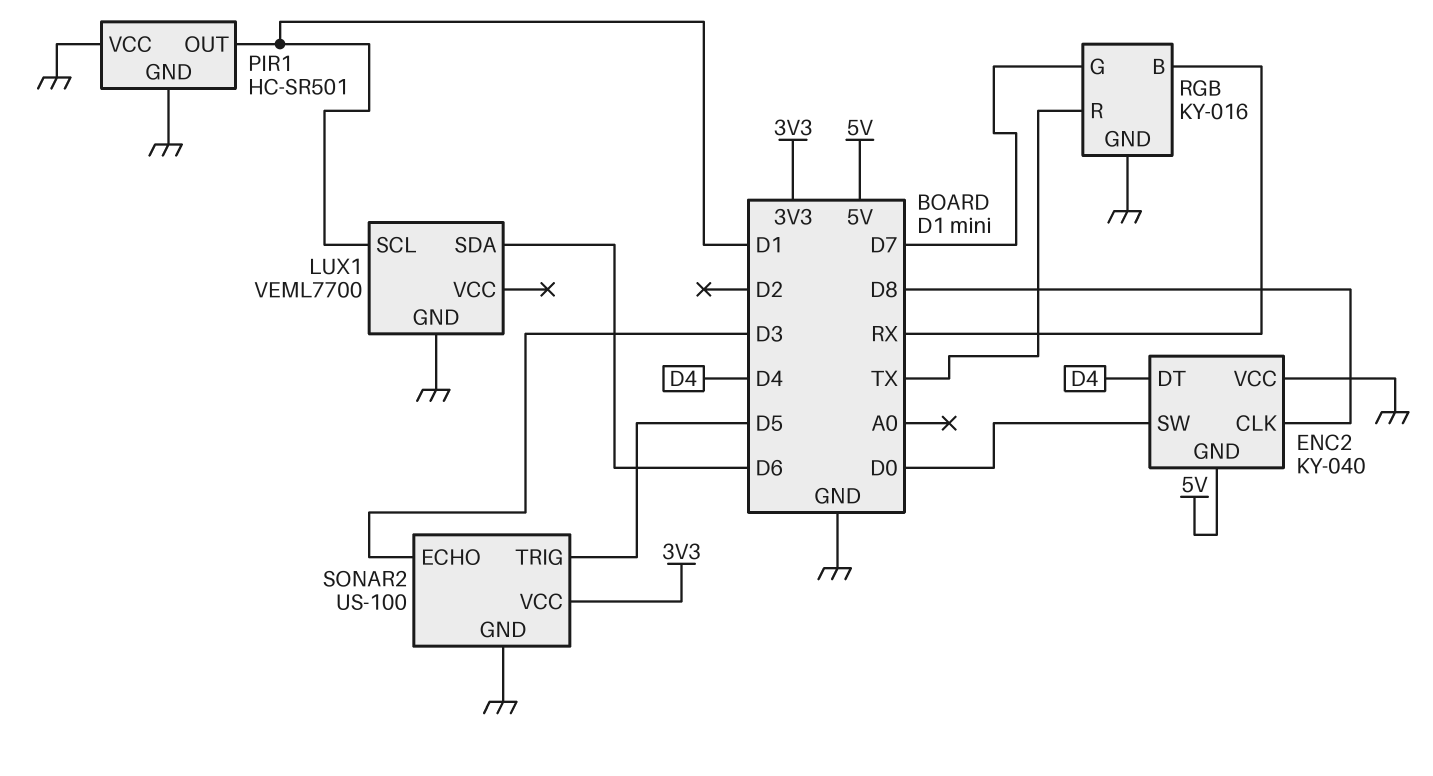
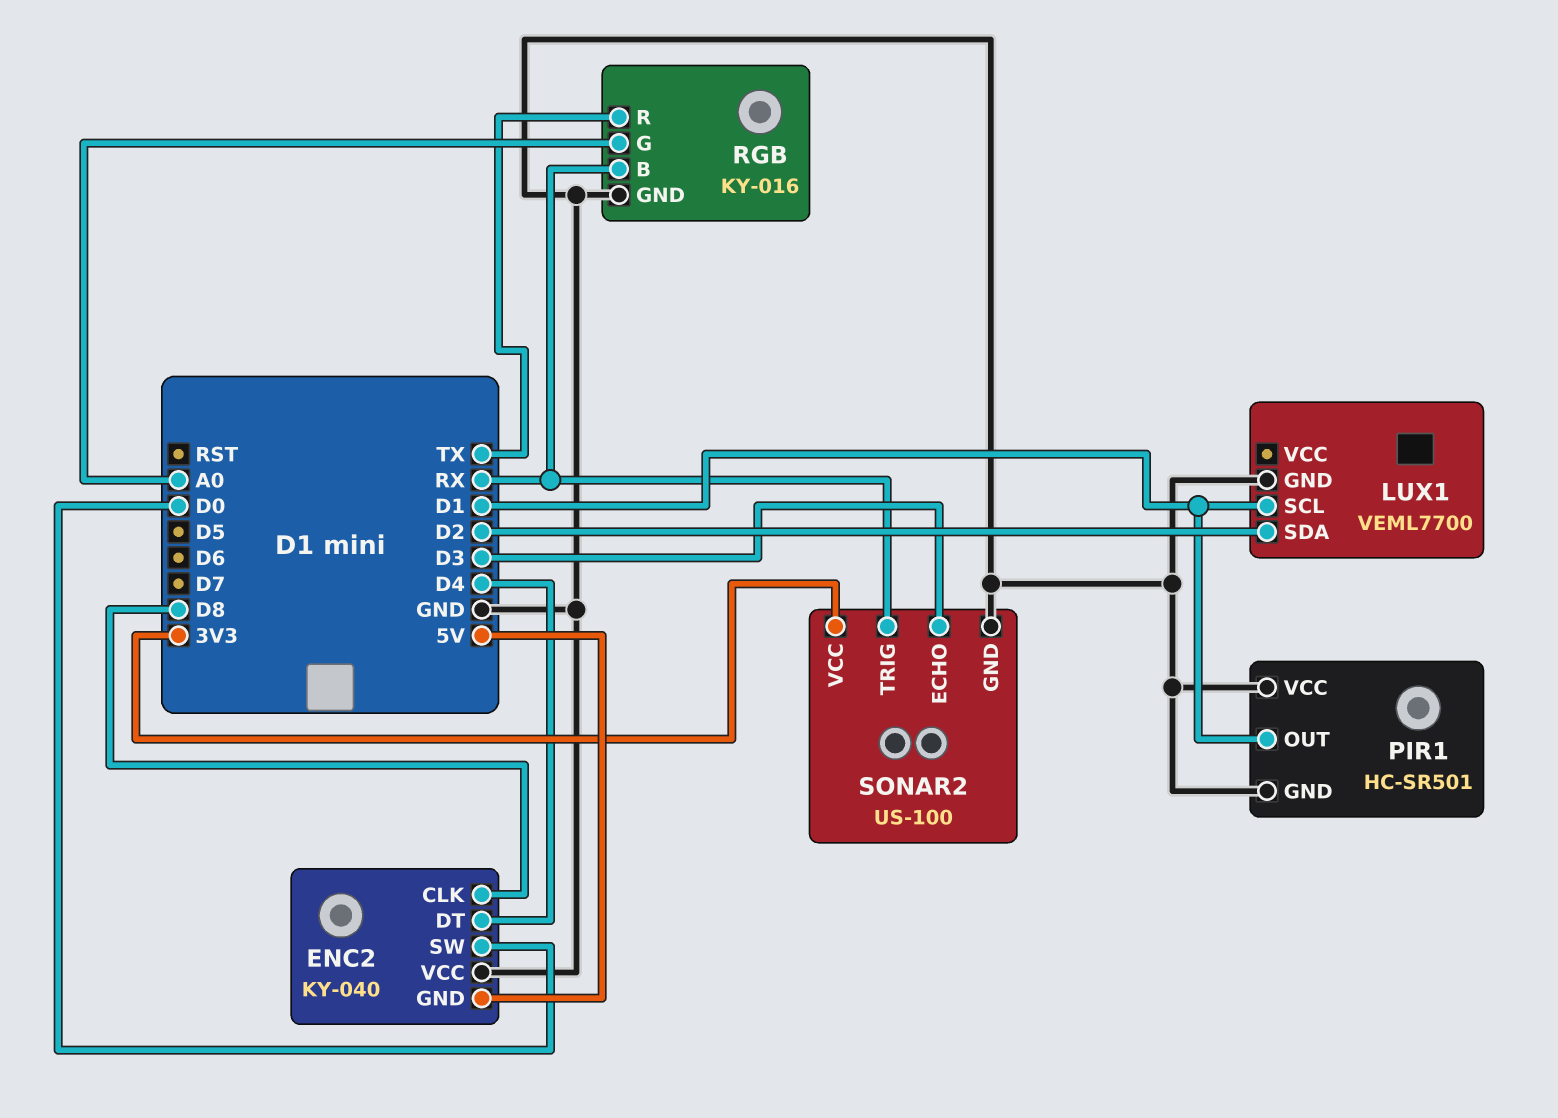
LUX1 pin SDA: D6 -> D2
RGB pin G: D7 -> A0
SONAR2 pin TRIG: D5 -> RX

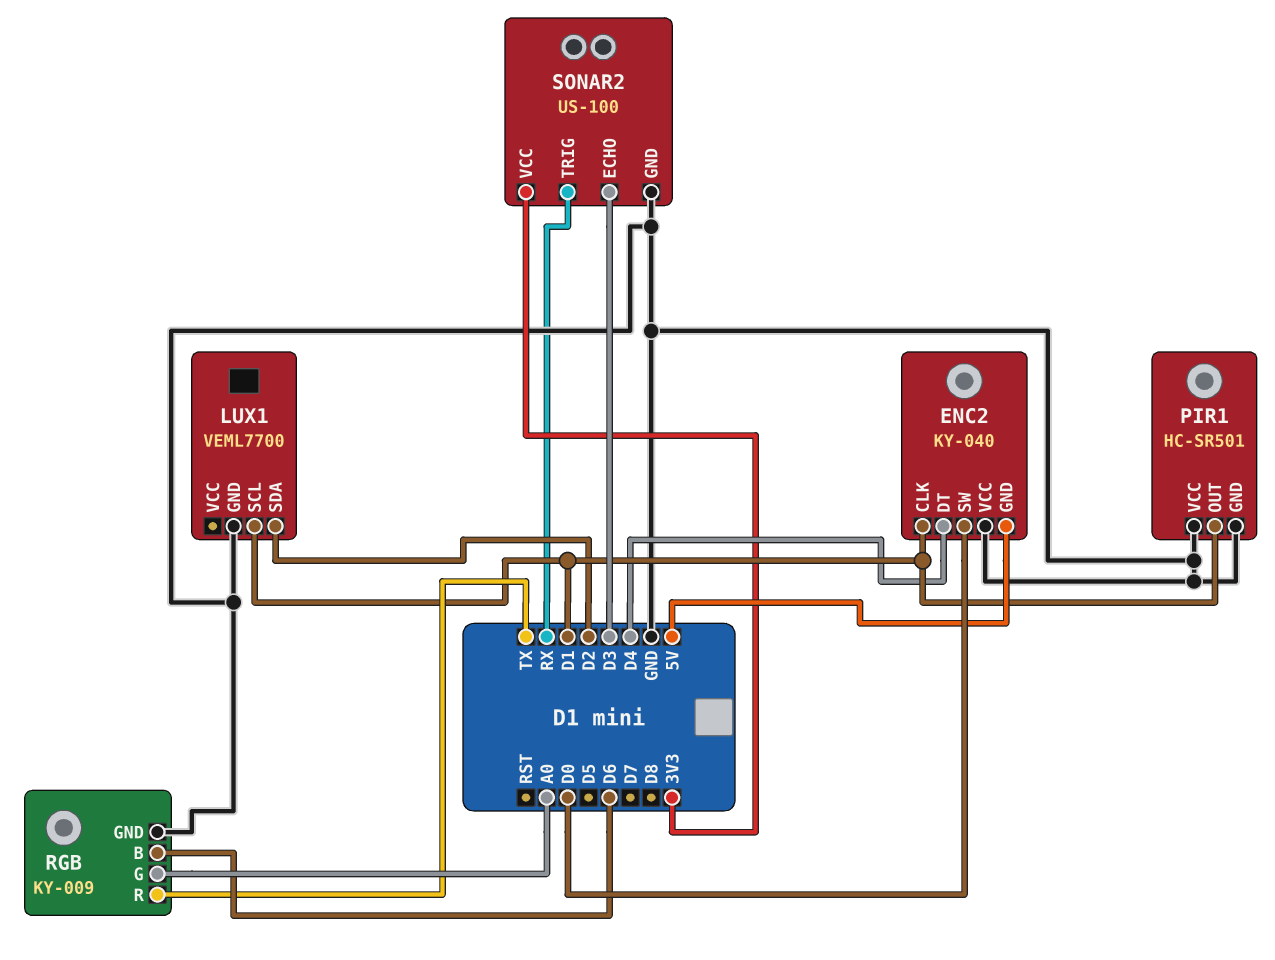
ENC2 pin CLK: D8 -> D1
RGB: KY-016 -> KY-009
RGB pin B: RX -> D6

